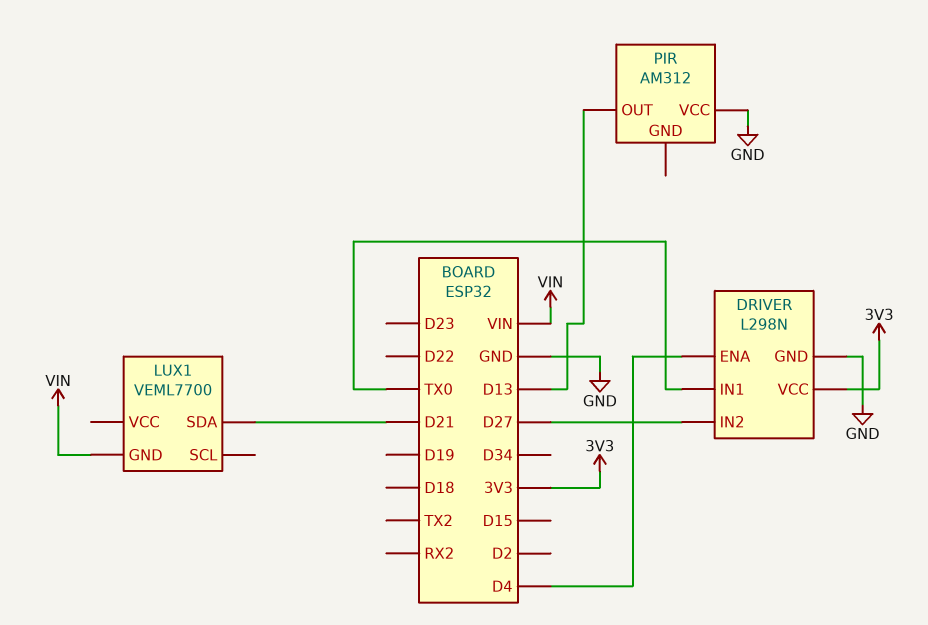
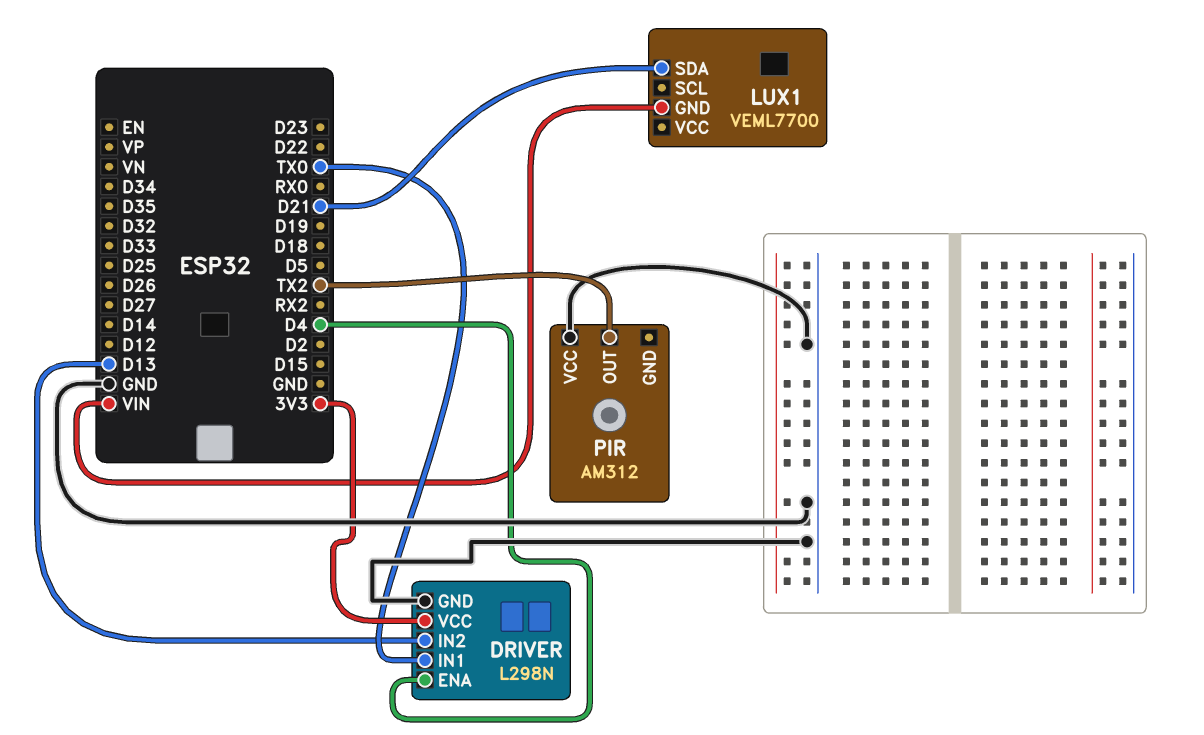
DRIVER pin IN2: D27 -> D13
PIR pin OUT: D13 -> TX2

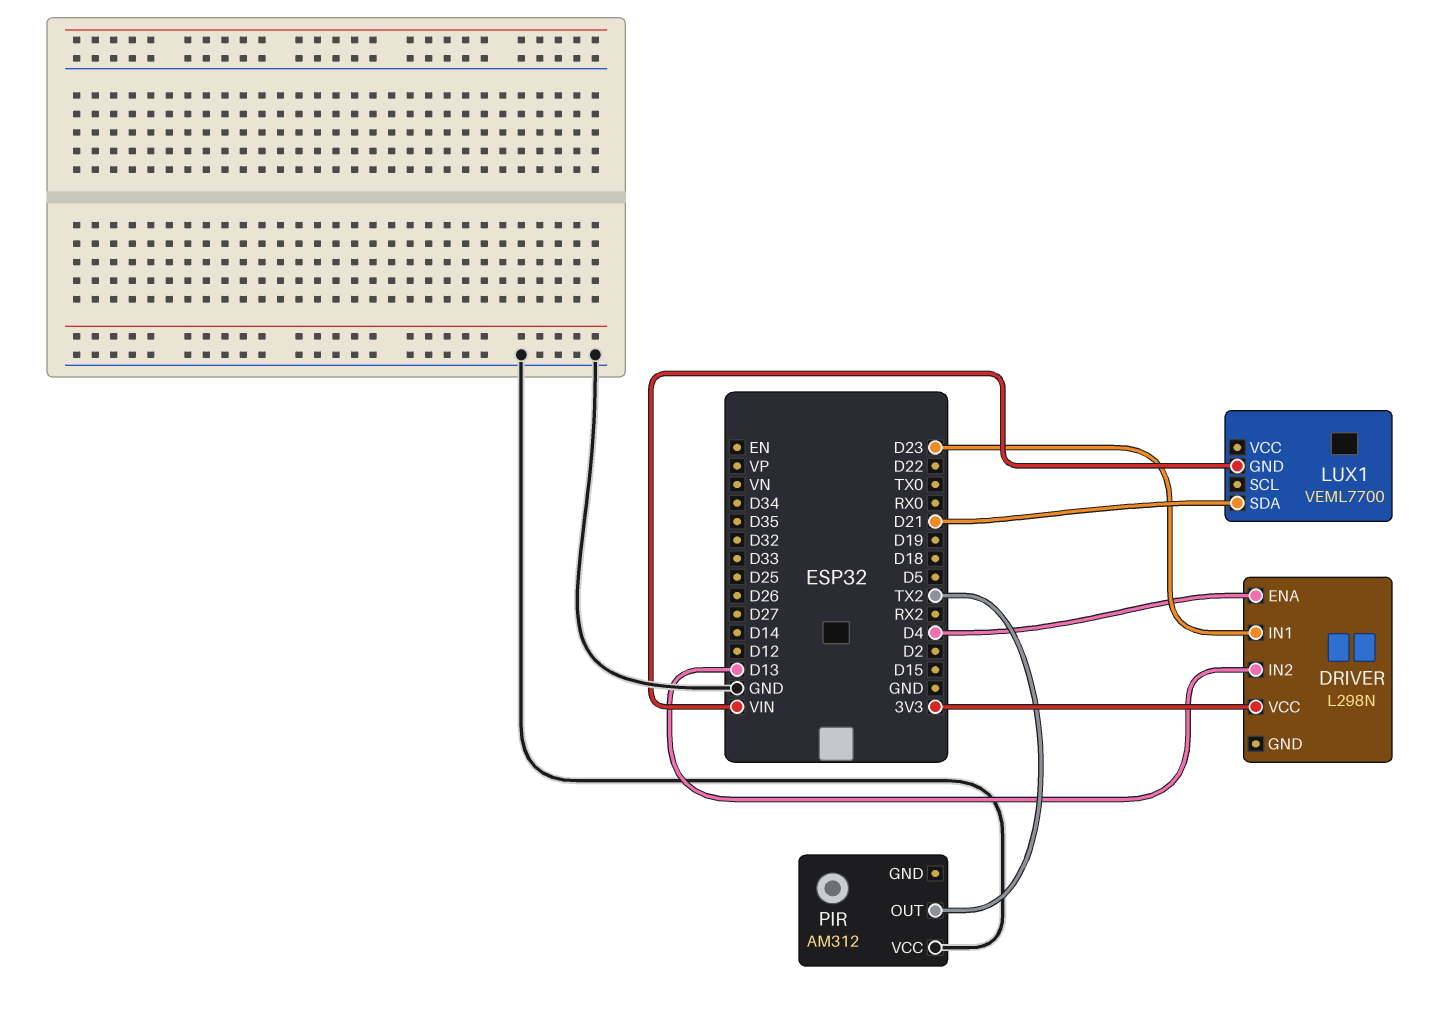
DRIVER pin GND: GND -> none
DRIVER pin IN1: TX0 -> D23

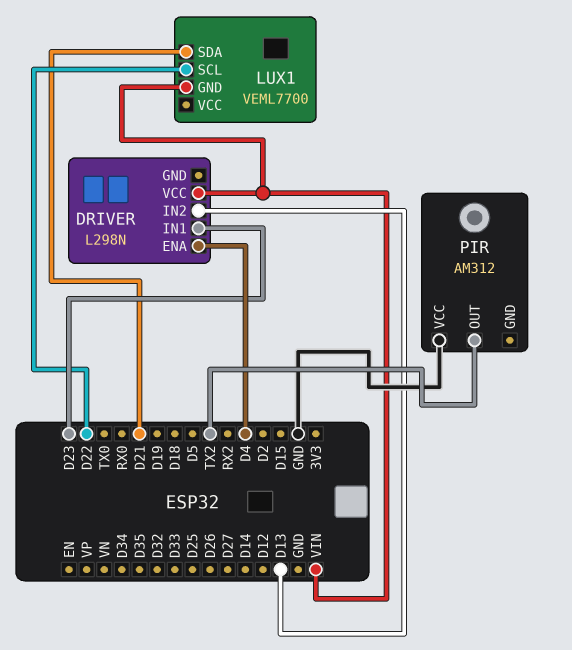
DRIVER pin VCC: 3V3 -> VIN
LUX1 pin SCL: none -> D22

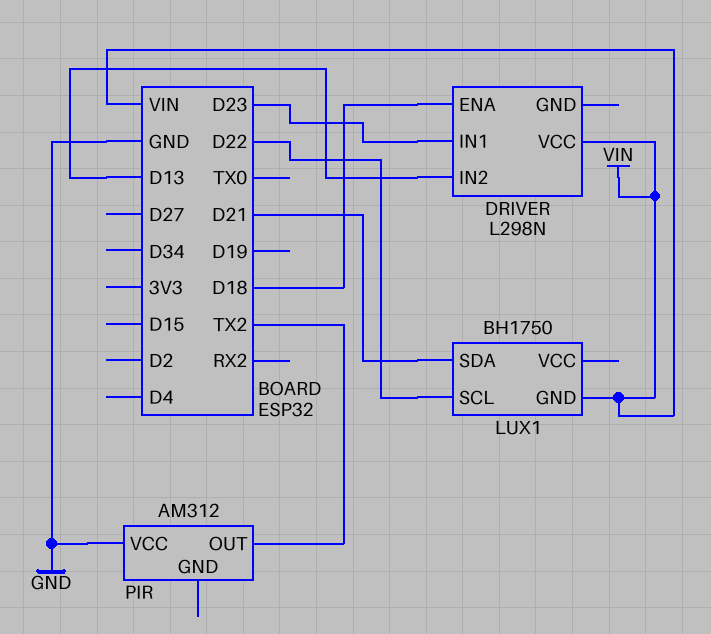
DRIVER pin ENA: D4 -> D18
LUX1: VEML7700 -> BH1750

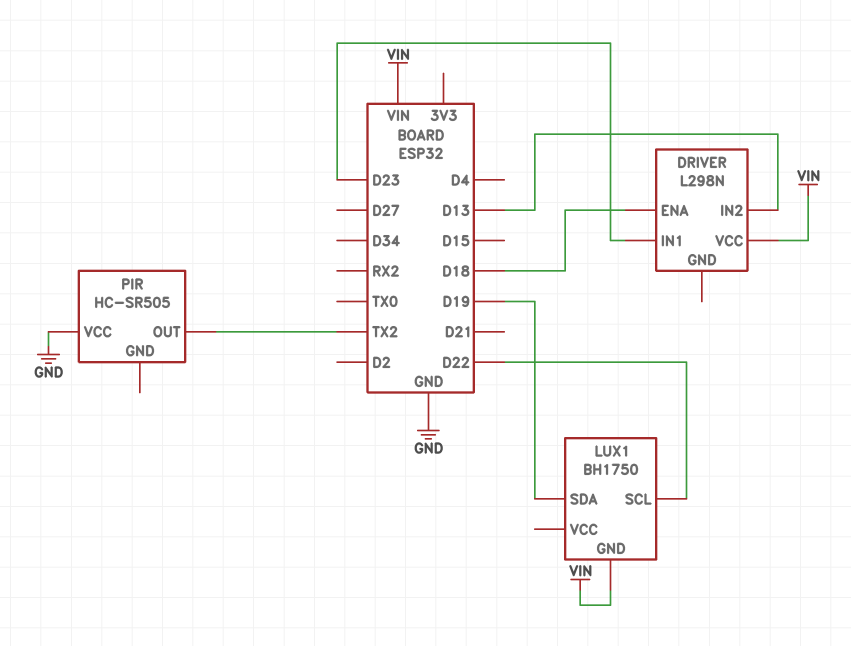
LUX1 pin SDA: D21 -> D19
PIR: AM312 -> HC-SR505

